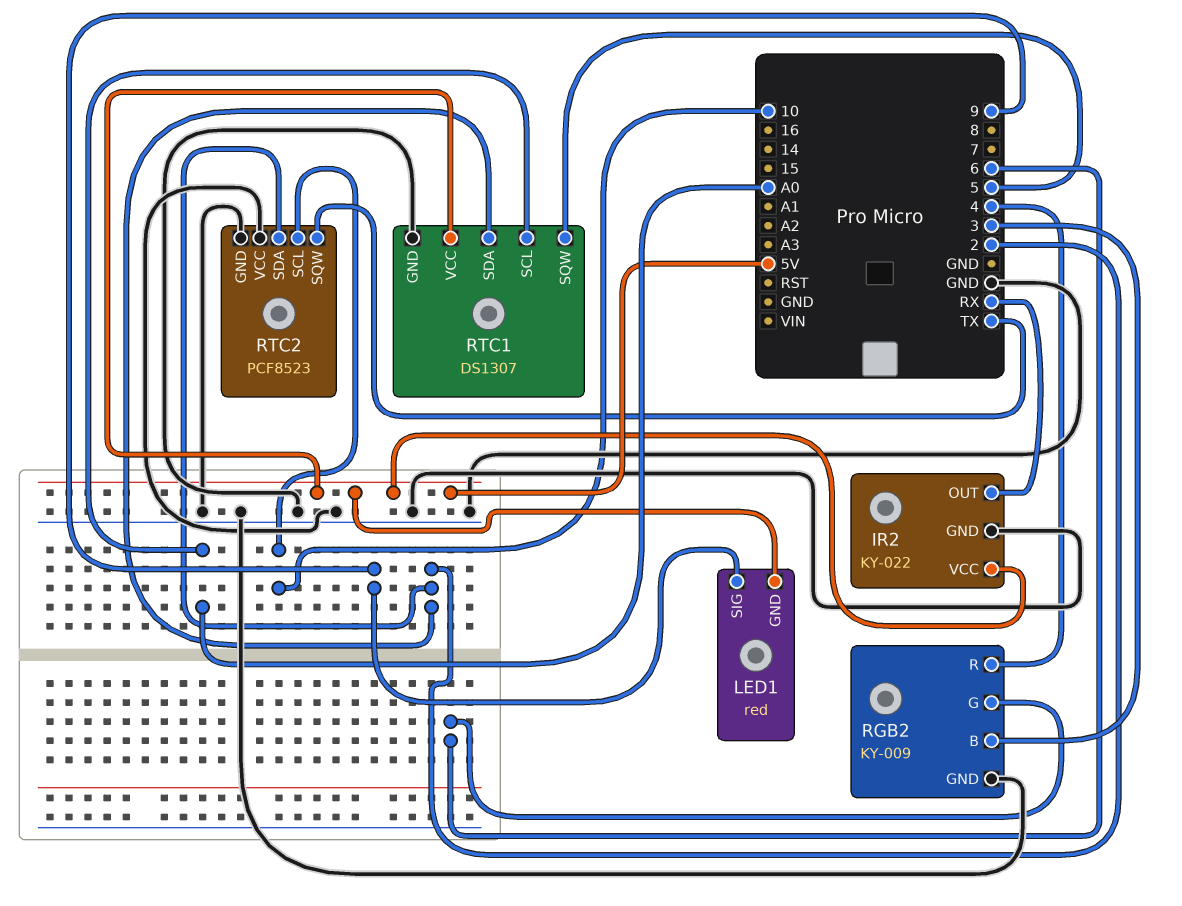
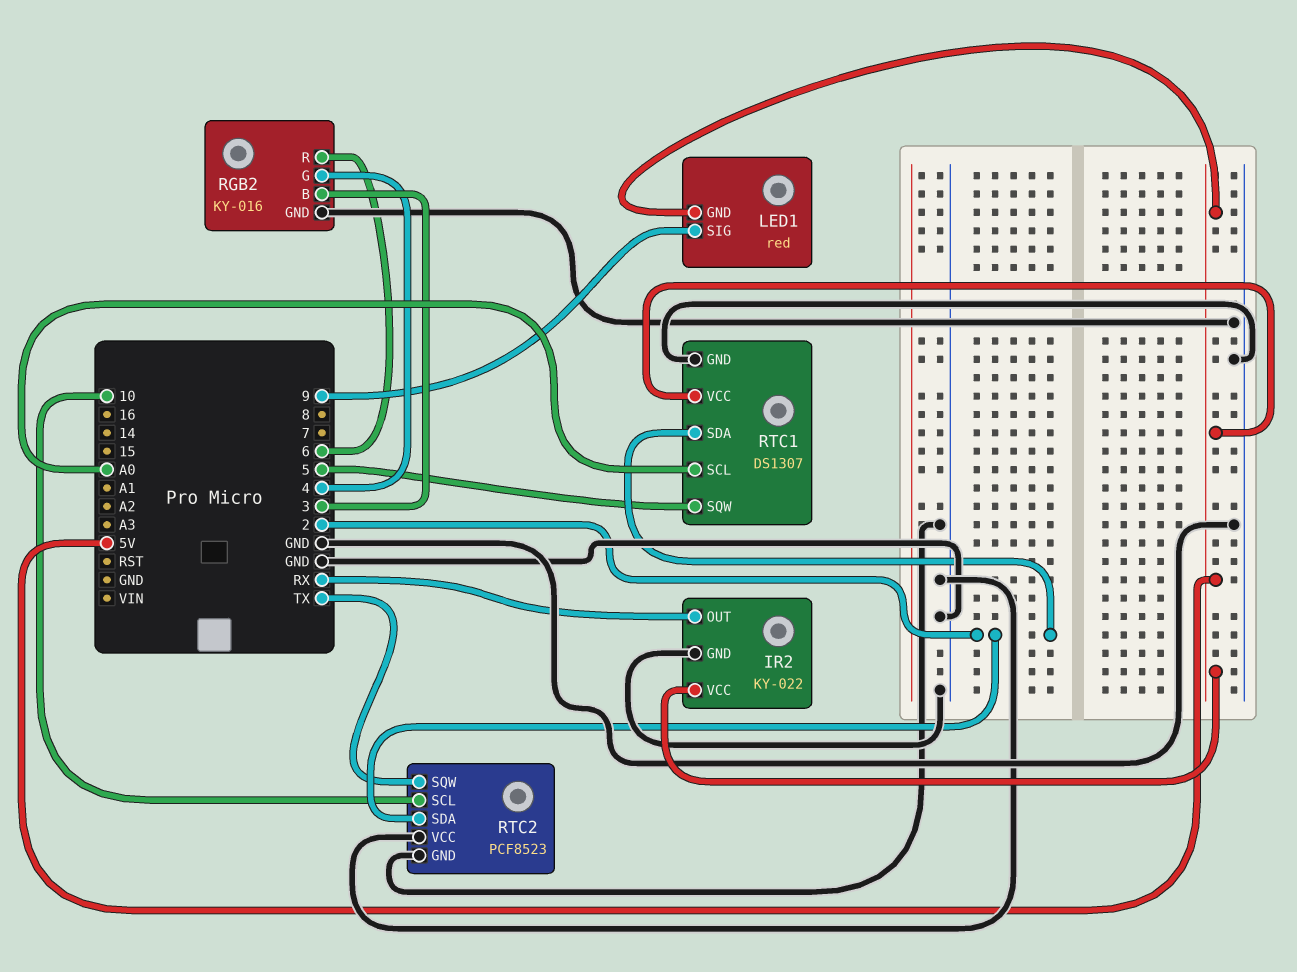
RGB2: KY-009 -> KY-016
RGB2 pin G: 6 -> 4
RGB2 pin R: 4 -> 6

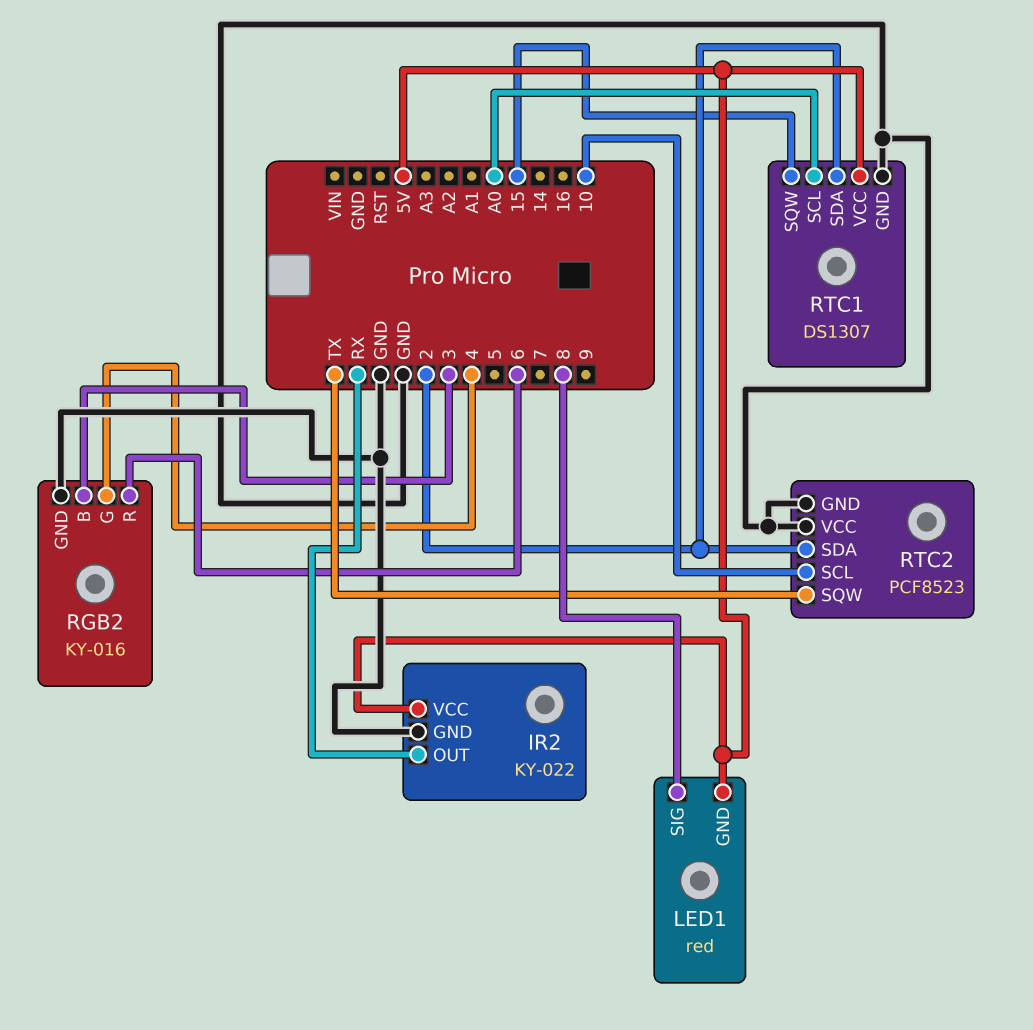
LED1 pin SIG: 9 -> 8
RTC1 pin SQW: 5 -> 15

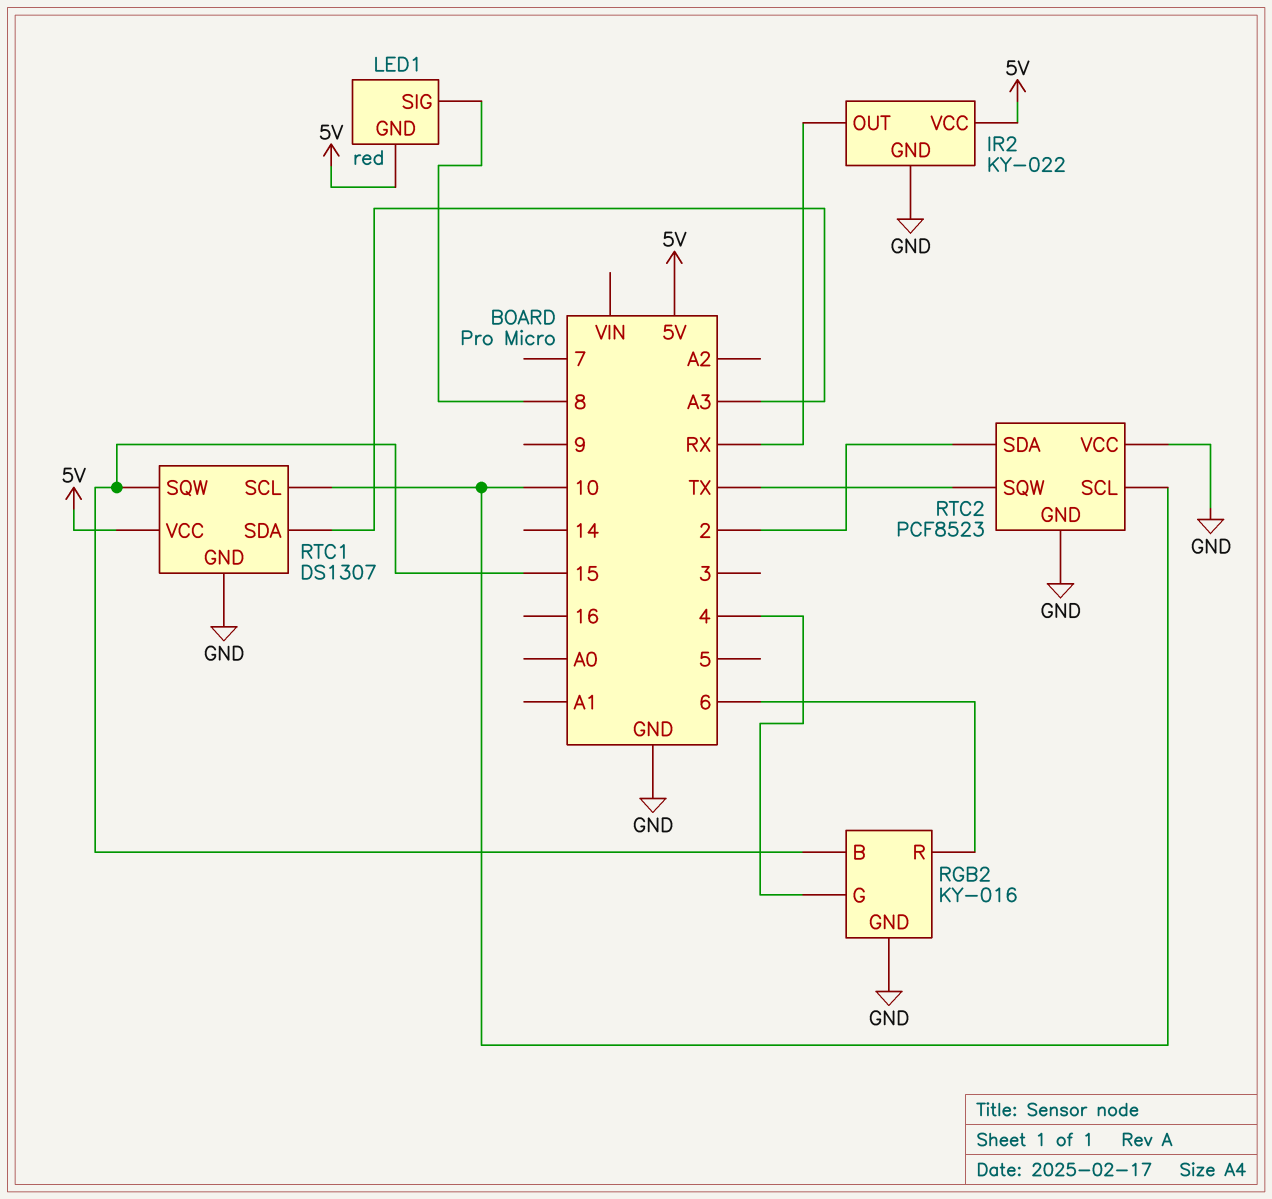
RGB2 pin B: 3 -> 15
RTC1 pin SCL: A0 -> 10
RTC1 pin SDA: 2 -> A3

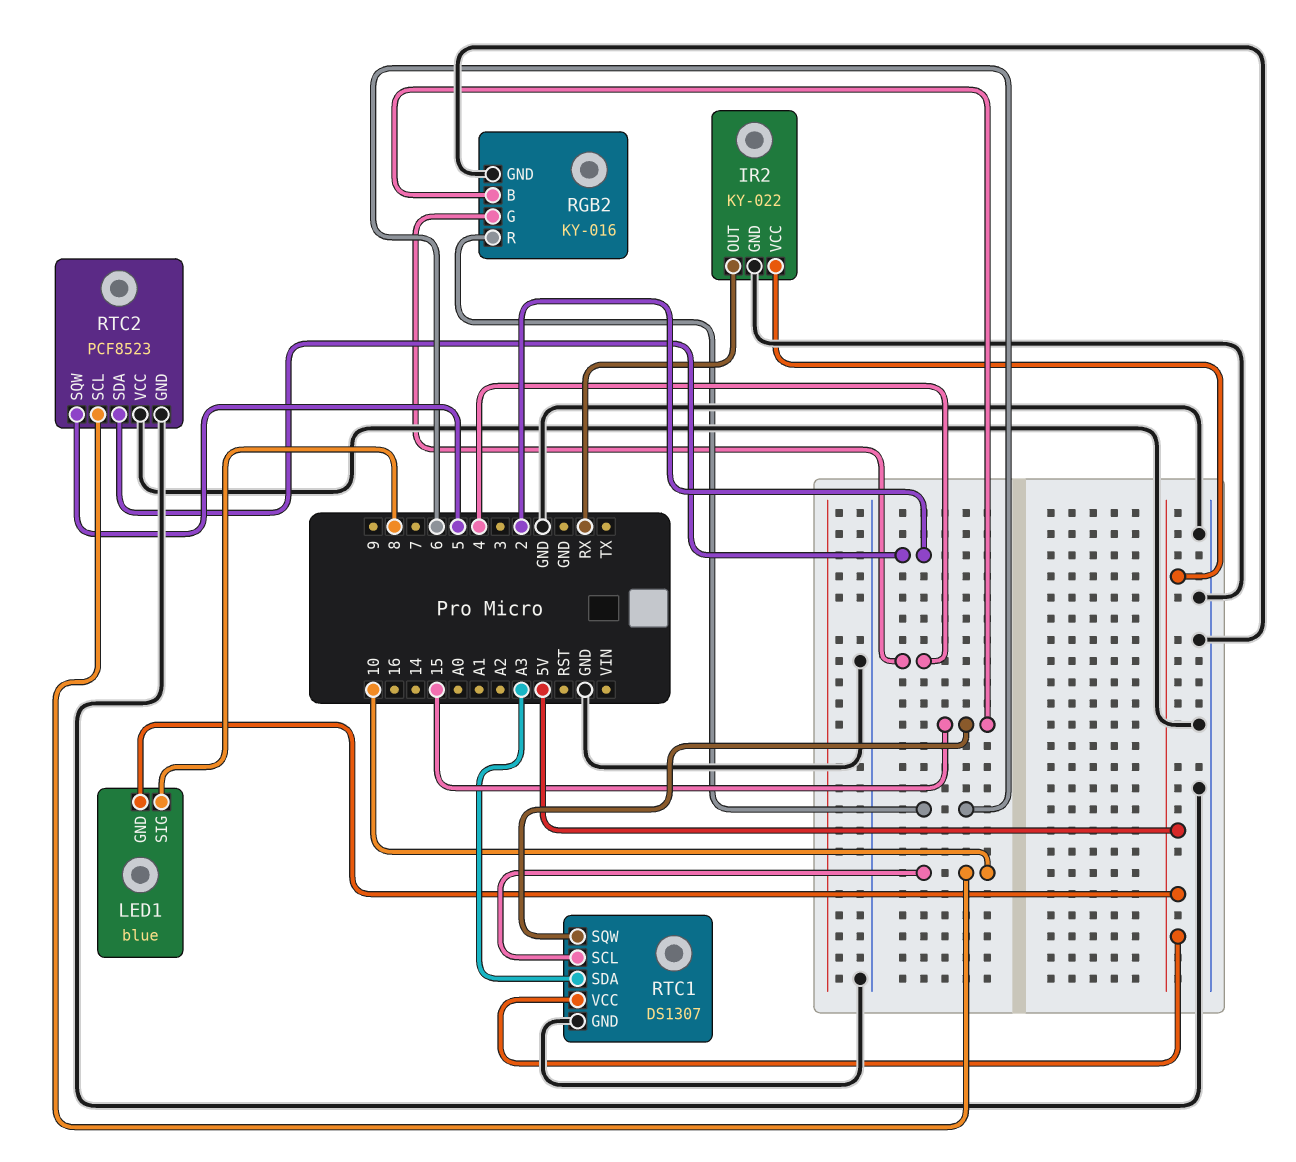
LED1: red -> blue
RTC2 pin SQW: TX -> 5

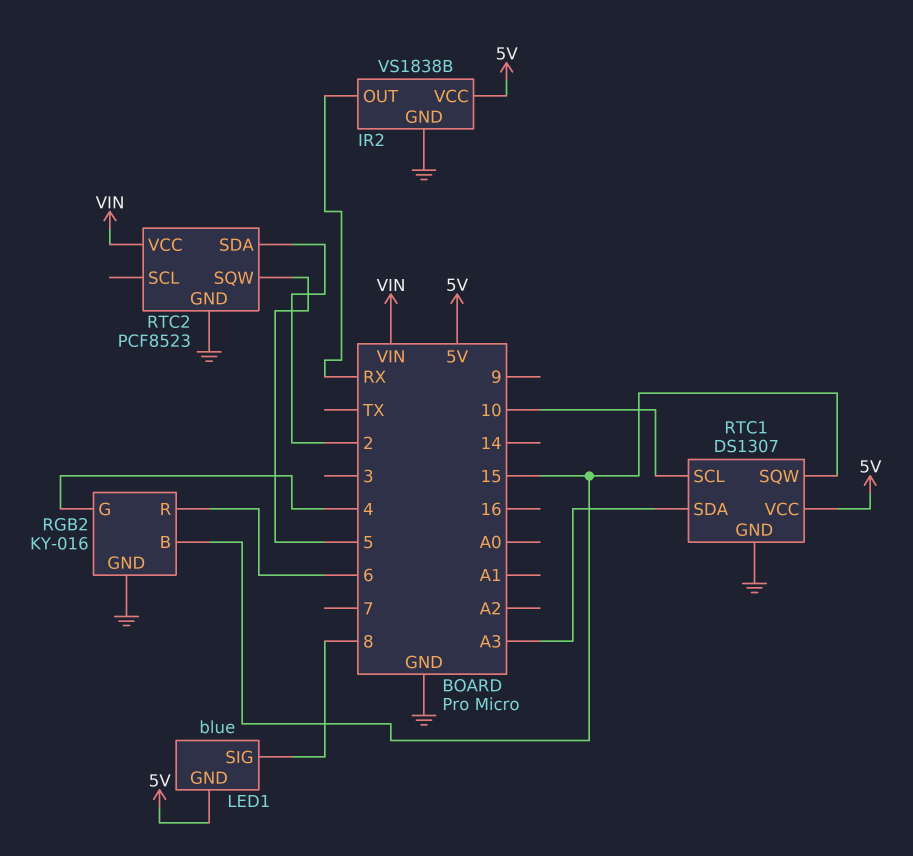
IR2: KY-022 -> VS1838B
RTC2 pin SCL: 10 -> none
RTC2 pin VCC: GND -> VIN

